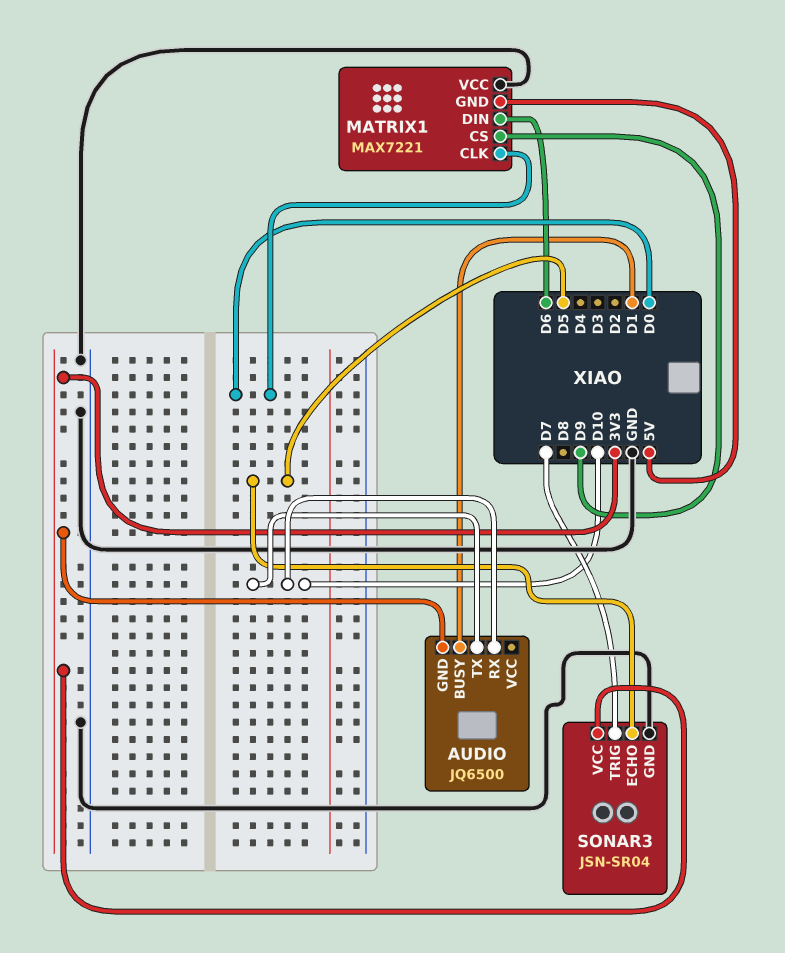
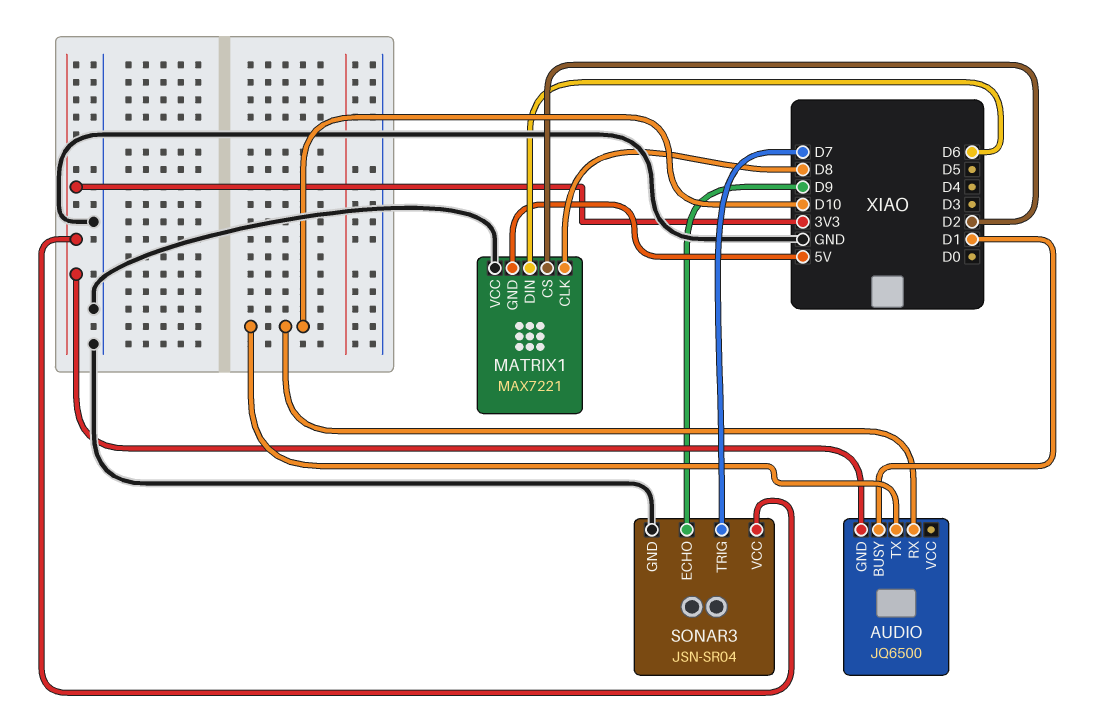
MATRIX1 pin CLK: D0 -> D8
MATRIX1 pin CS: D9 -> D2
SONAR3 pin ECHO: D5 -> D9

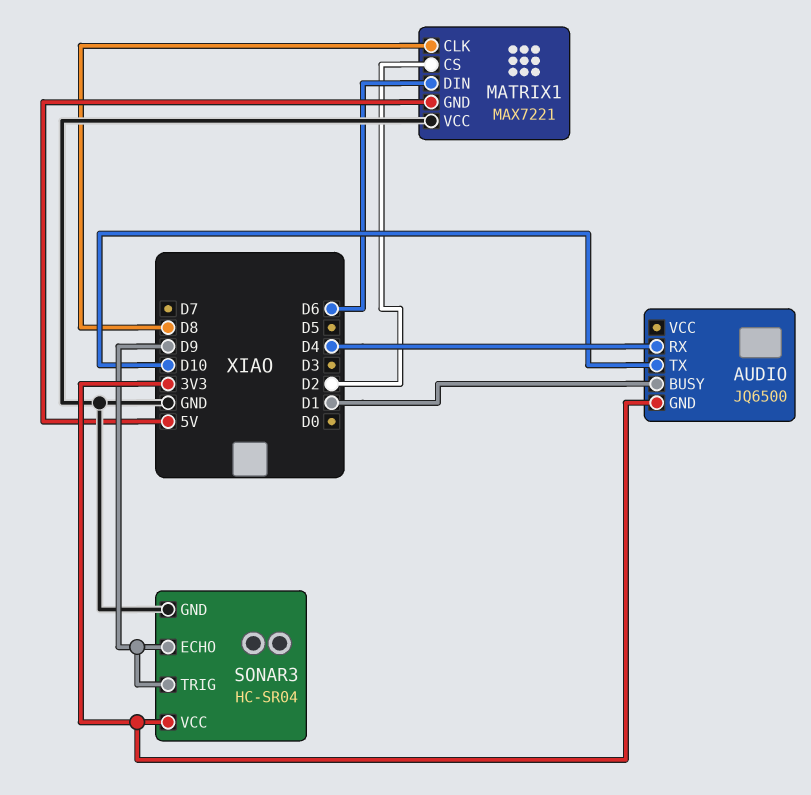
AUDIO pin RX: D10 -> D4
SONAR3: JSN-SR04 -> HC-SR04
SONAR3 pin TRIG: D7 -> D9

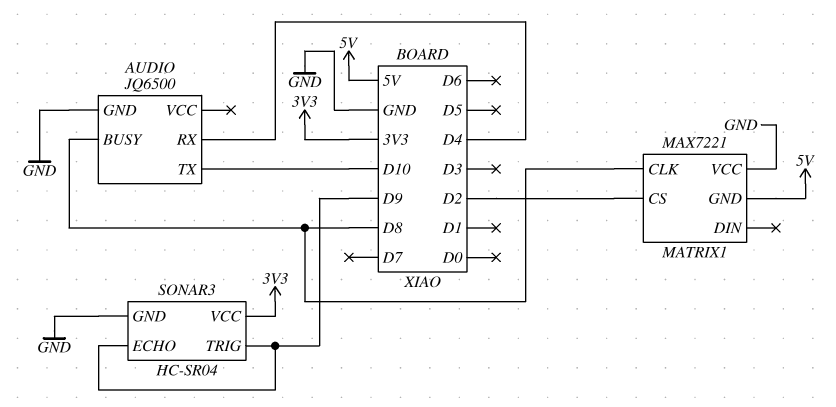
AUDIO pin BUSY: D1 -> D8
AUDIO pin GND: 3V3 -> GND
MATRIX1 pin DIN: D6 -> none

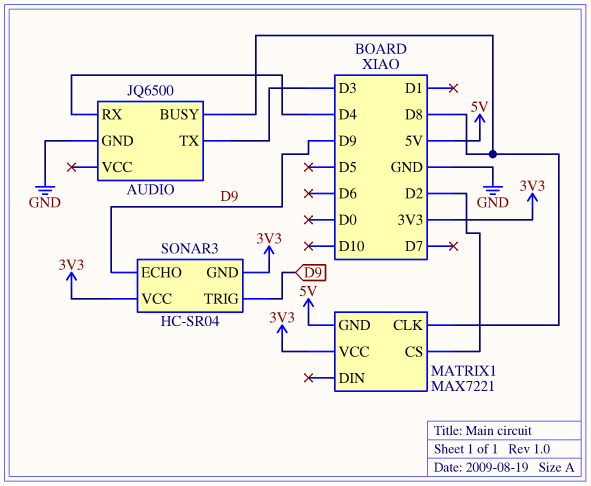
AUDIO pin TX: D10 -> D3
MATRIX1 pin VCC: GND -> 3V3
SONAR3 pin GND: GND -> 3V3

